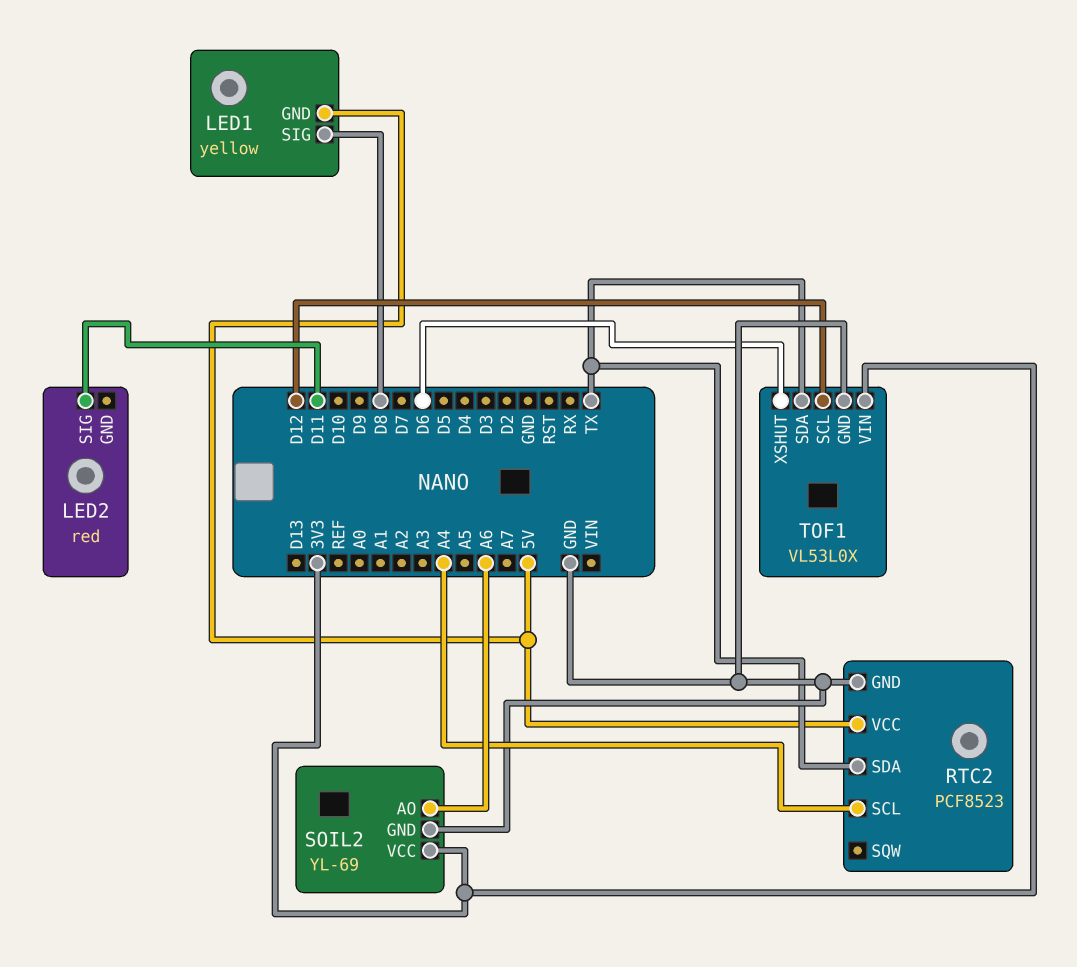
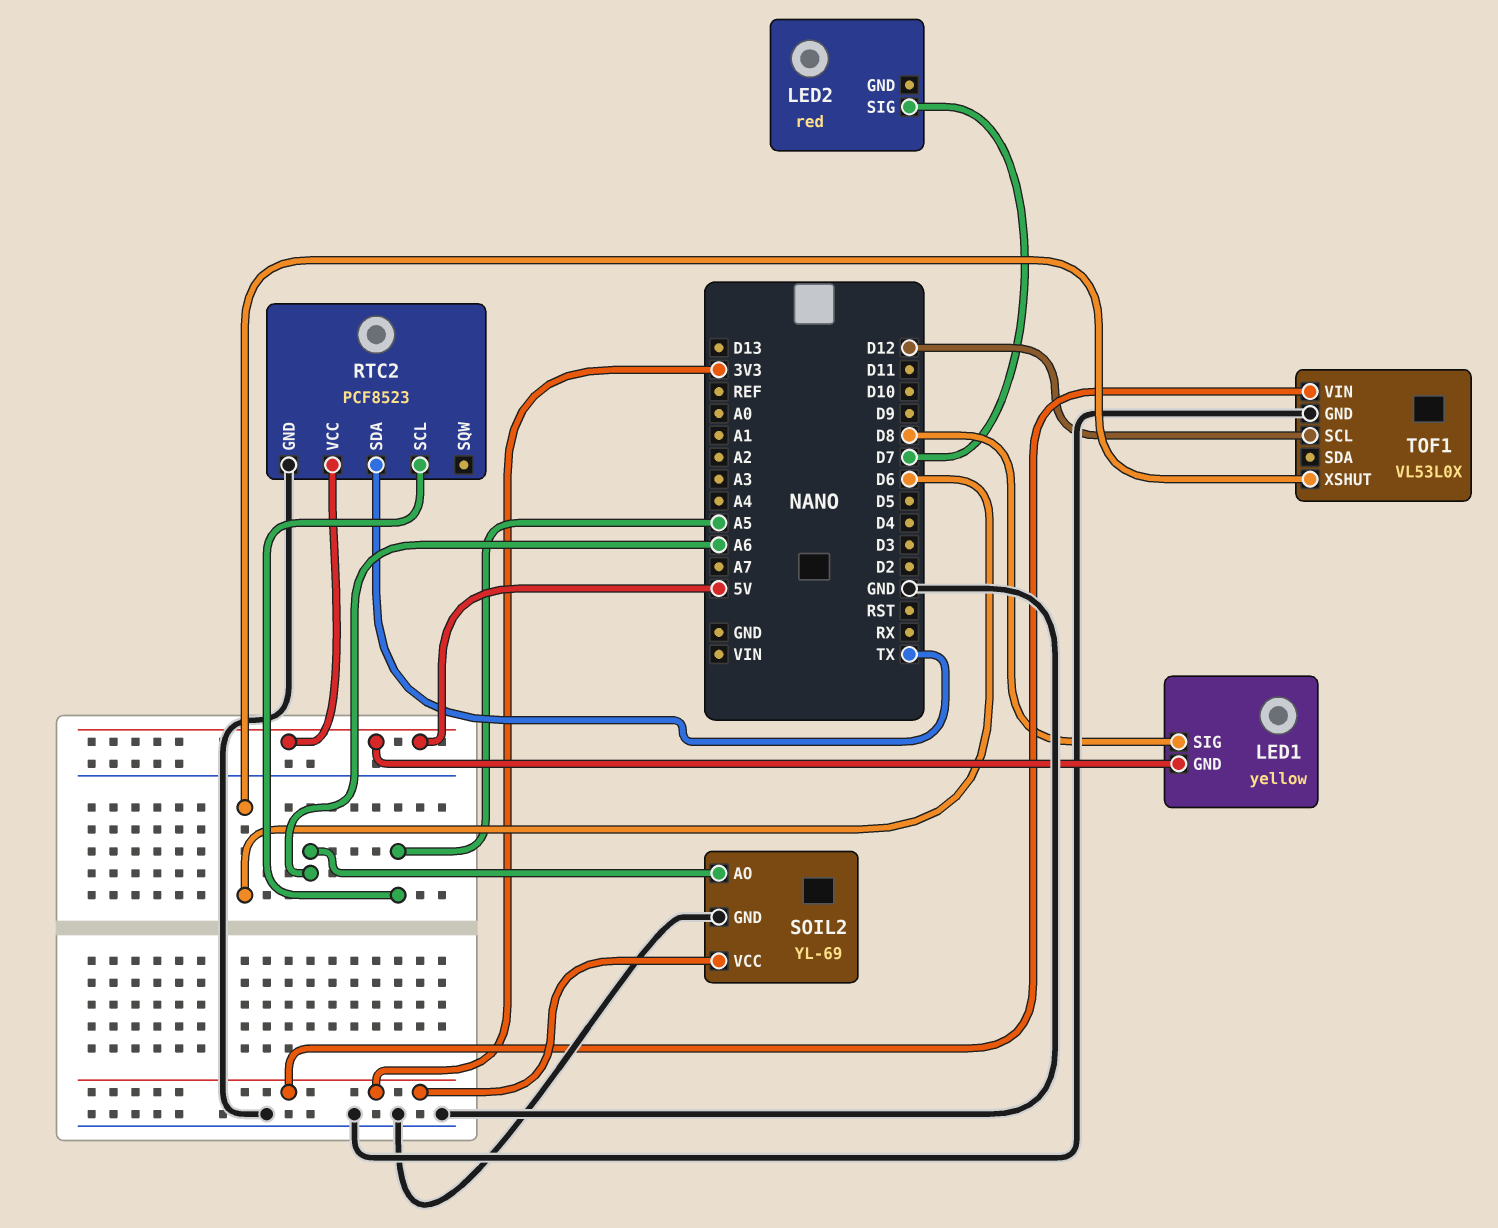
LED2 pin SIG: D11 -> D7
RTC2 pin SCL: A4 -> A5
TOF1 pin SDA: TX -> none

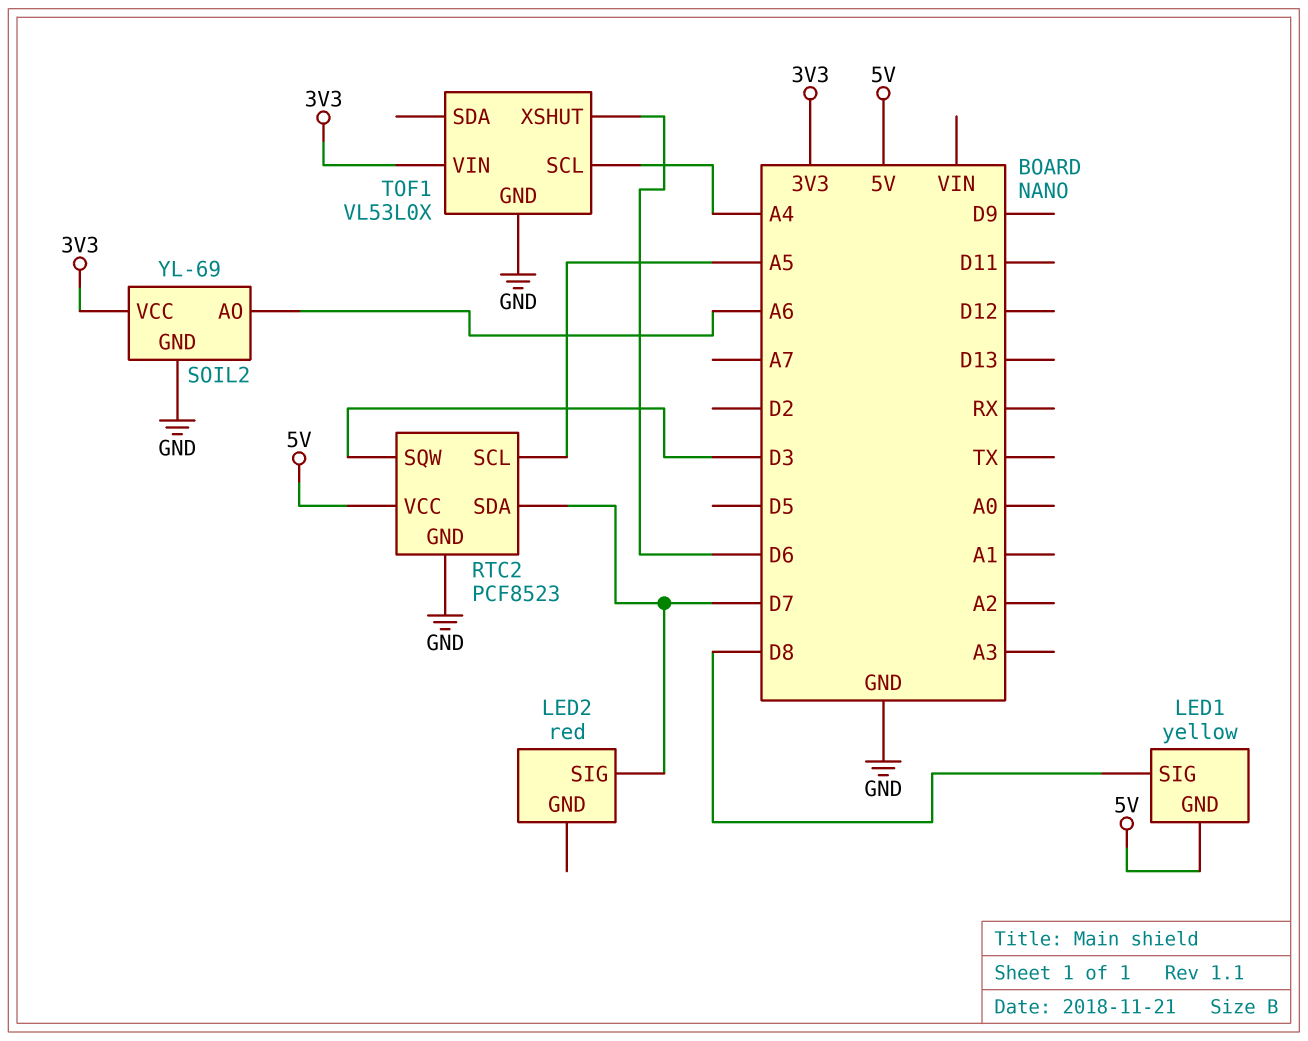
RTC2 pin SDA: TX -> D7
RTC2 pin SQW: none -> D3
TOF1 pin SCL: D12 -> A4

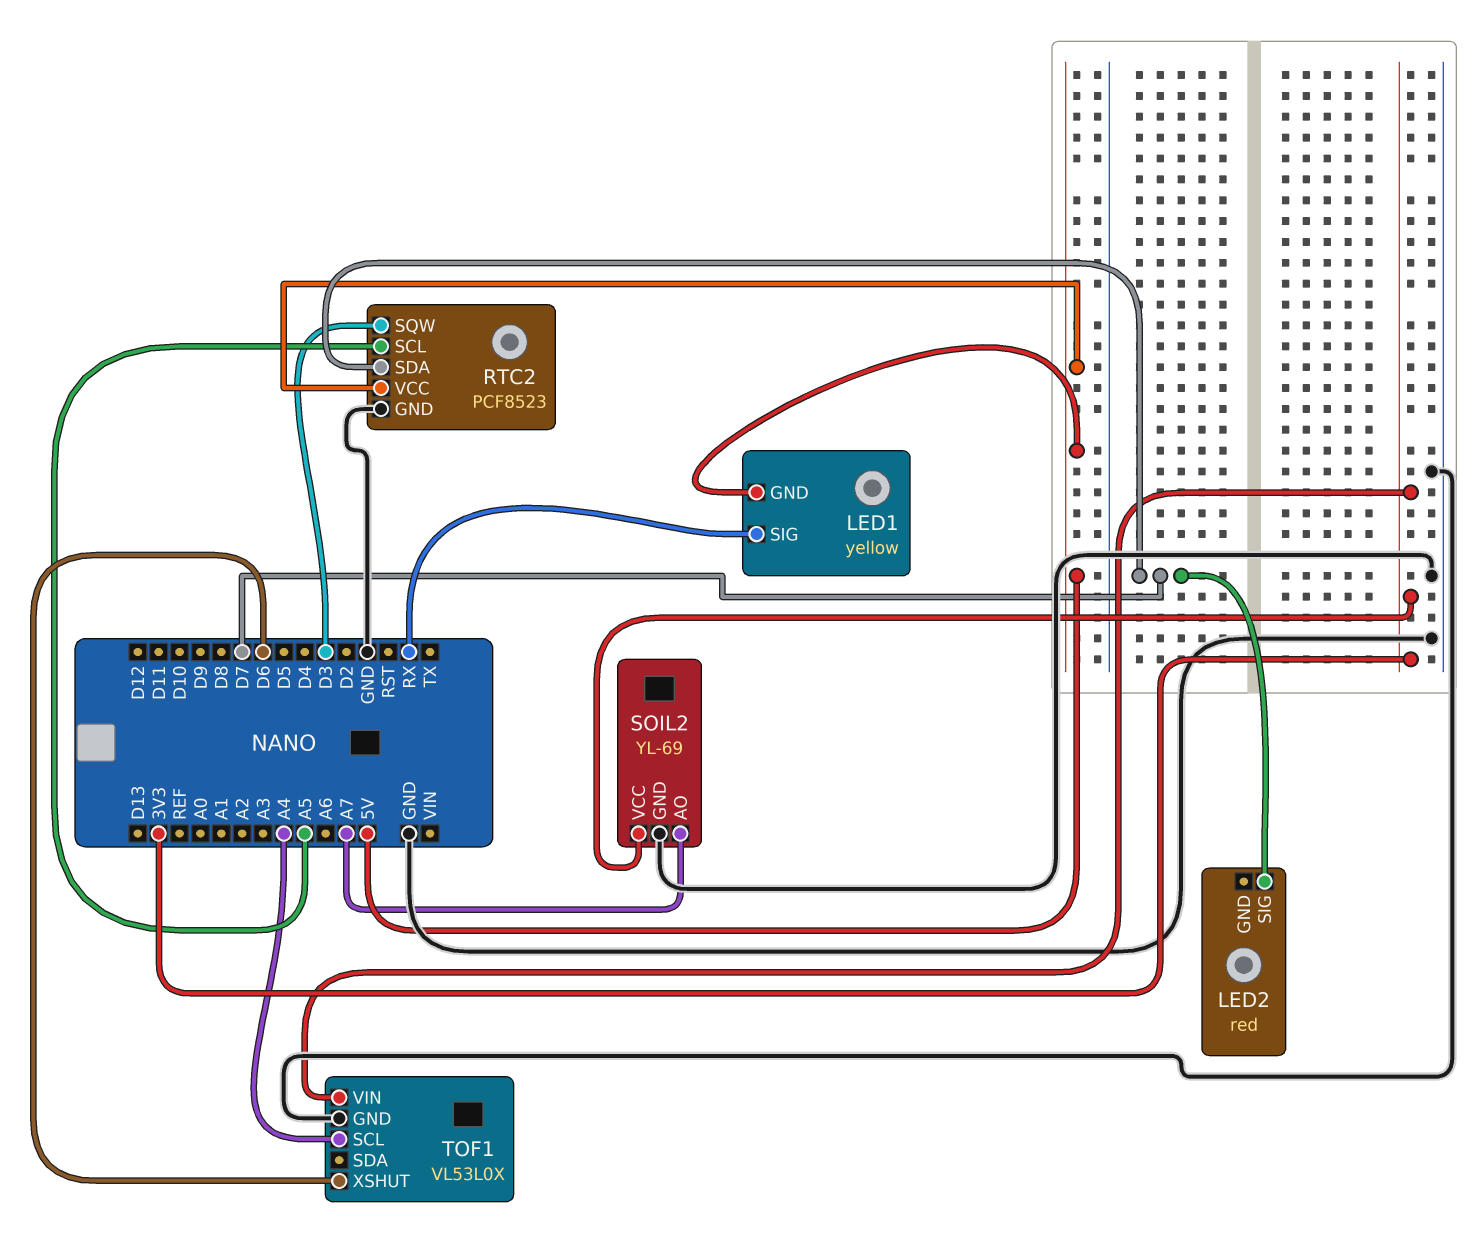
LED1 pin SIG: D8 -> RX
SOIL2 pin AO: A6 -> A7

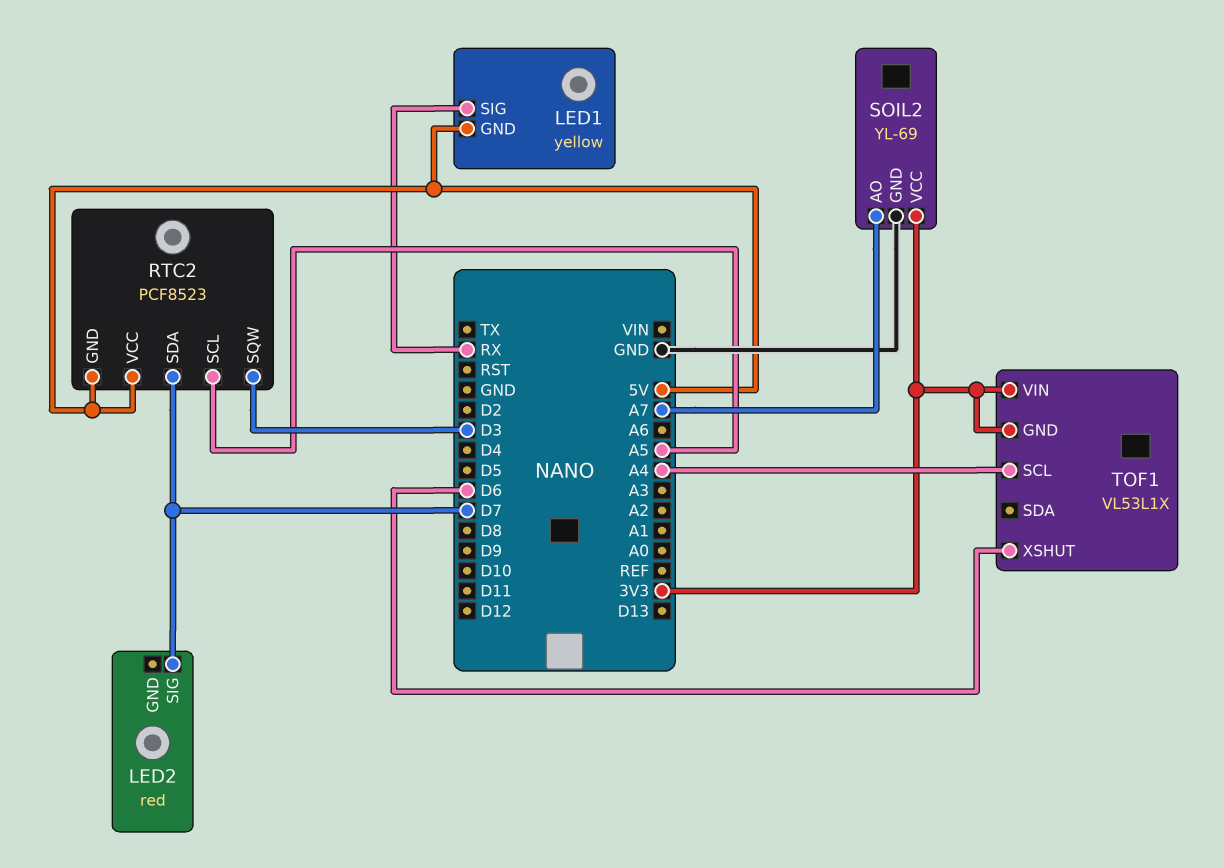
RTC2 pin GND: GND -> 5V
TOF1: VL53L0X -> VL53L1X
TOF1 pin GND: GND -> 3V3

